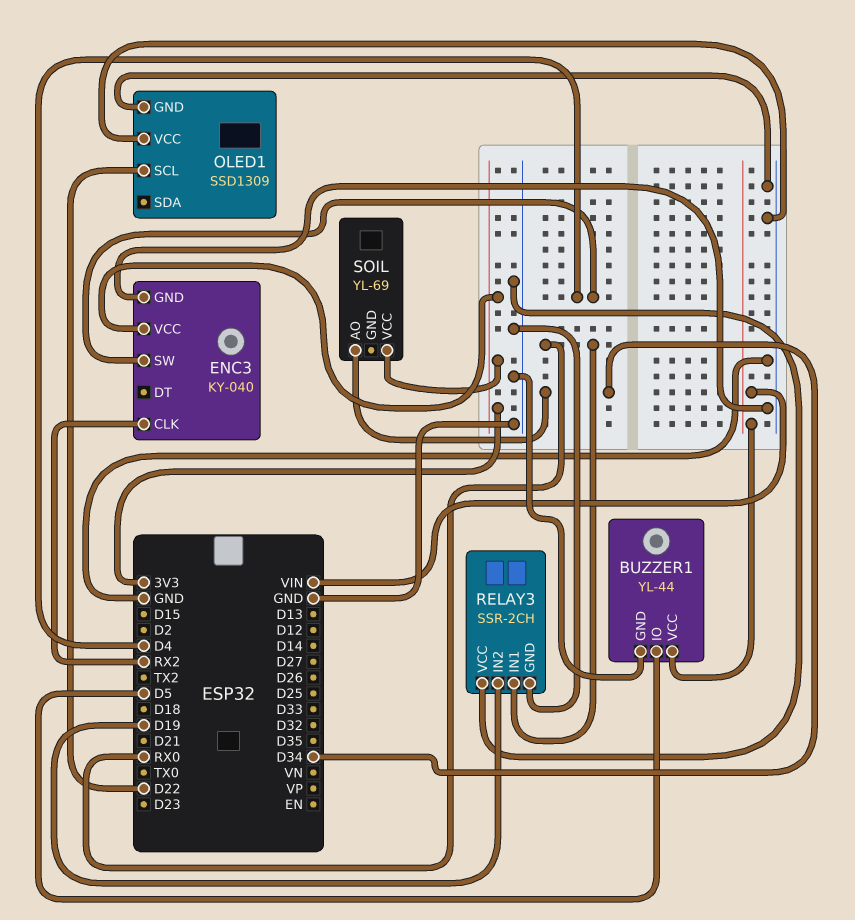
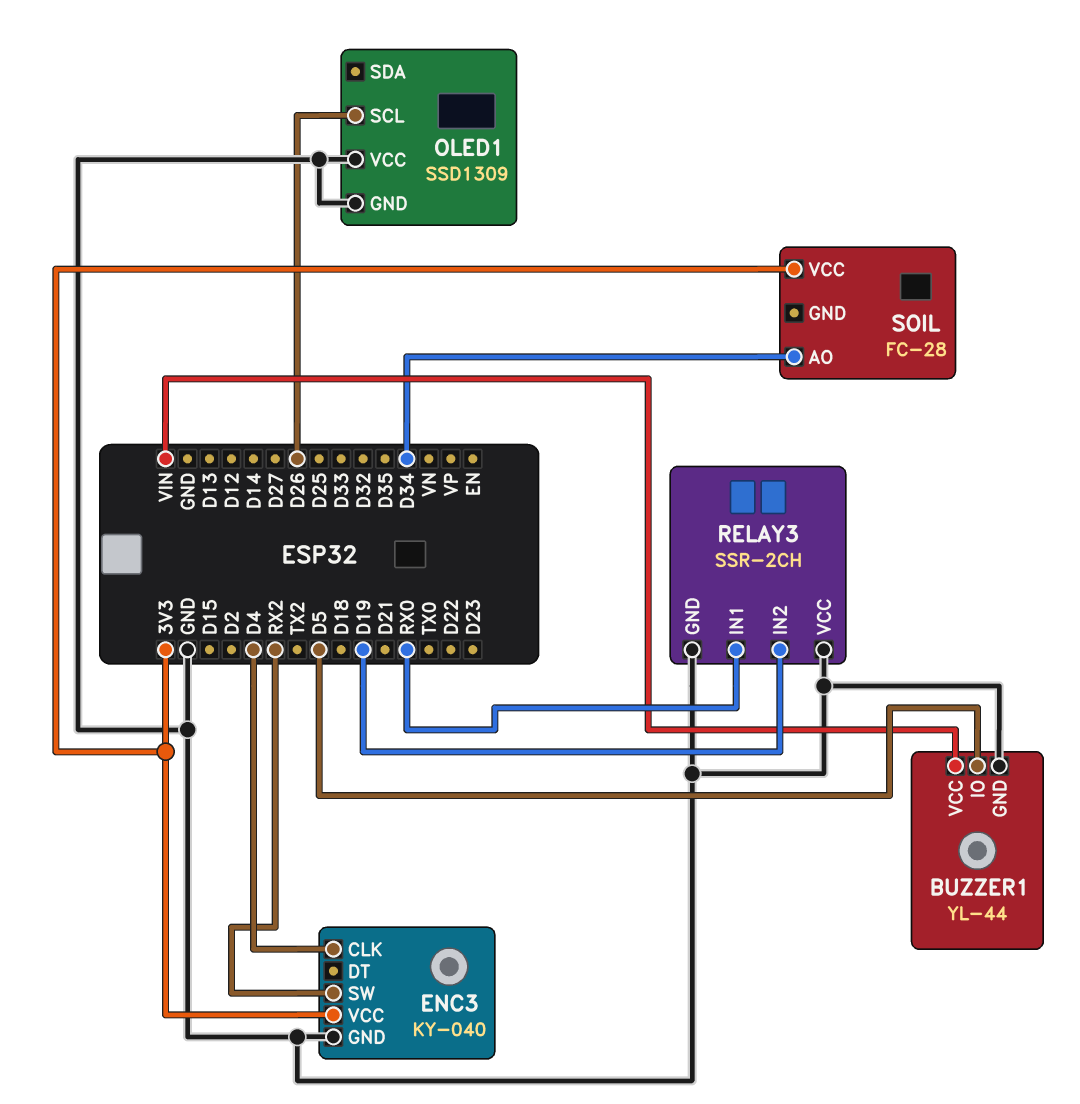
ENC3 pin CLK: RX2 -> D4
ENC3 pin SW: D4 -> RX2
OLED1 pin SCL: D22 -> D26
SOIL: YL-69 -> FC-28

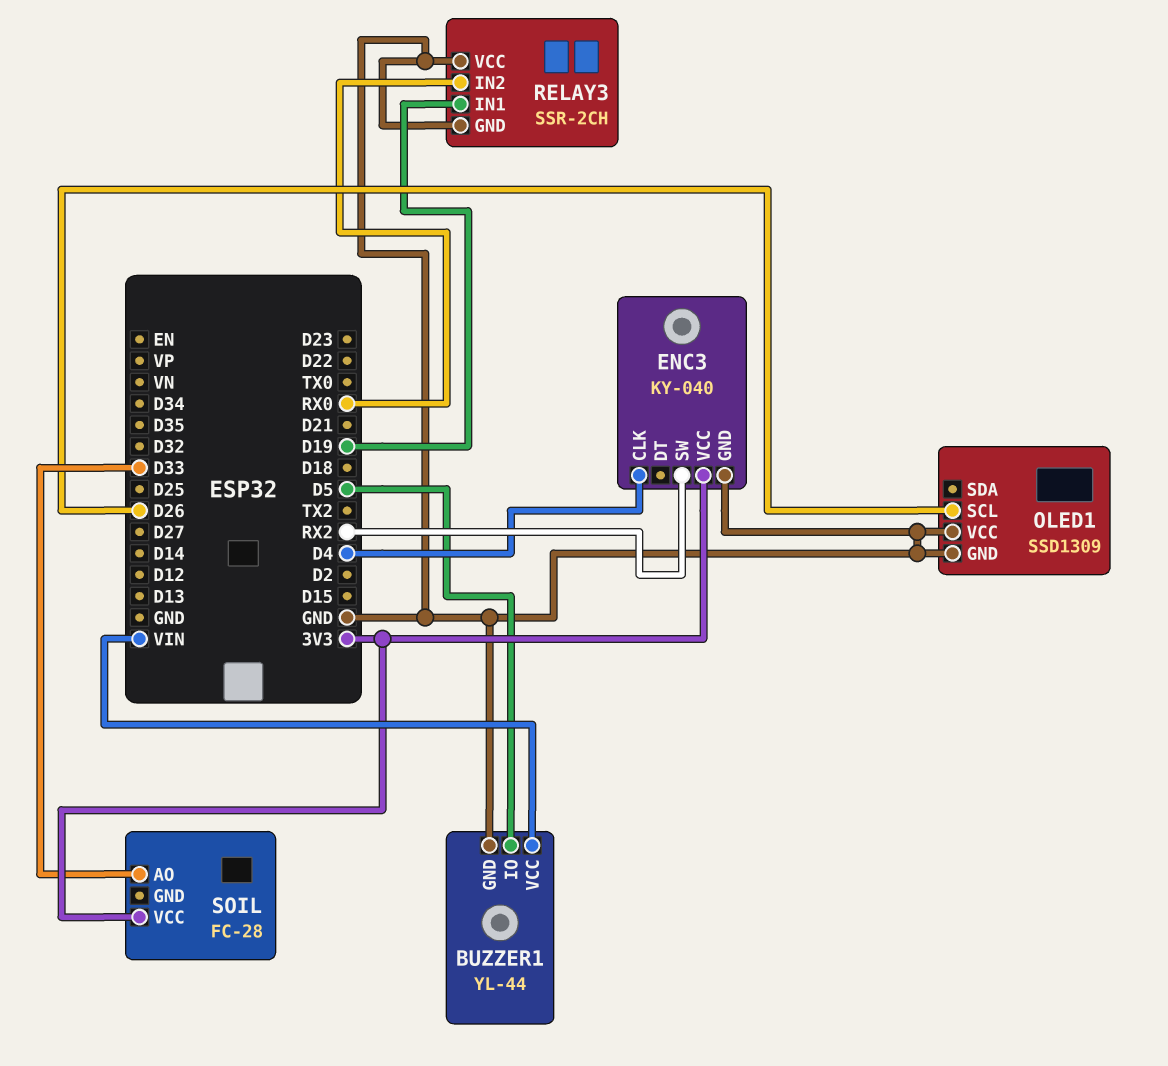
RELAY3 pin IN1: RX0 -> D19
RELAY3 pin IN2: D19 -> RX0
SOIL pin AO: D34 -> D33

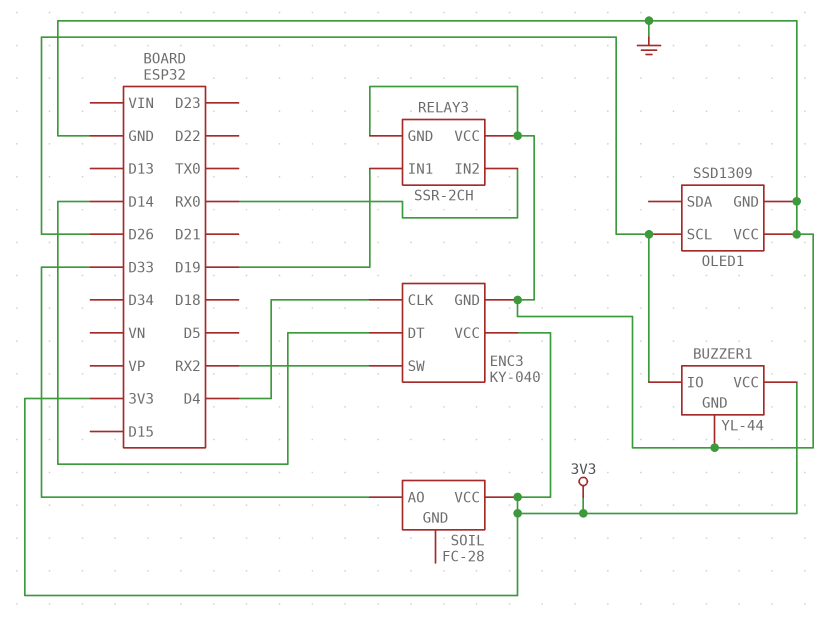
BUZZER1 pin IO: D5 -> D26
BUZZER1 pin VCC: VIN -> 3V3
ENC3 pin DT: none -> D14

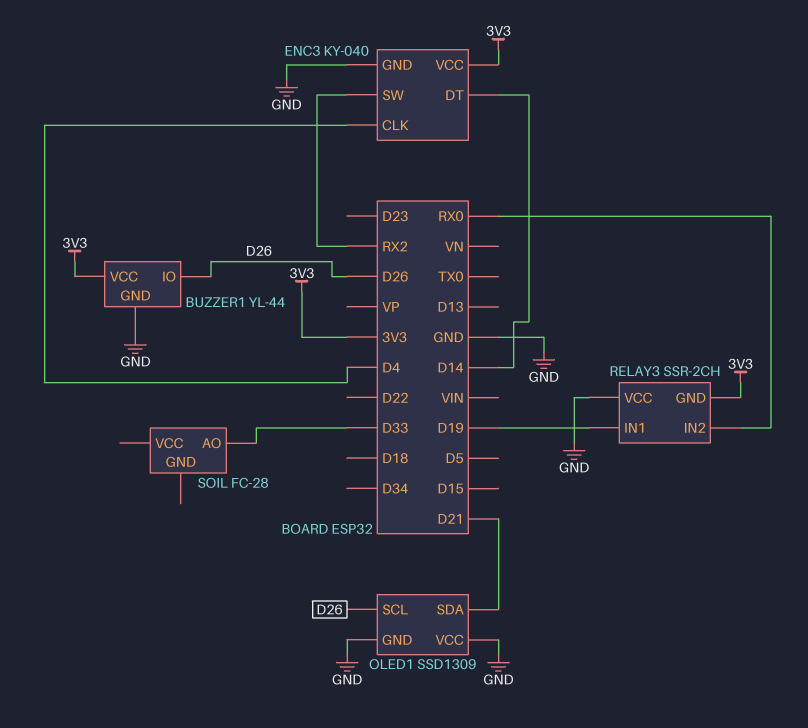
OLED1 pin SDA: none -> D21
RELAY3 pin GND: GND -> 3V3
SOIL pin VCC: 3V3 -> none

